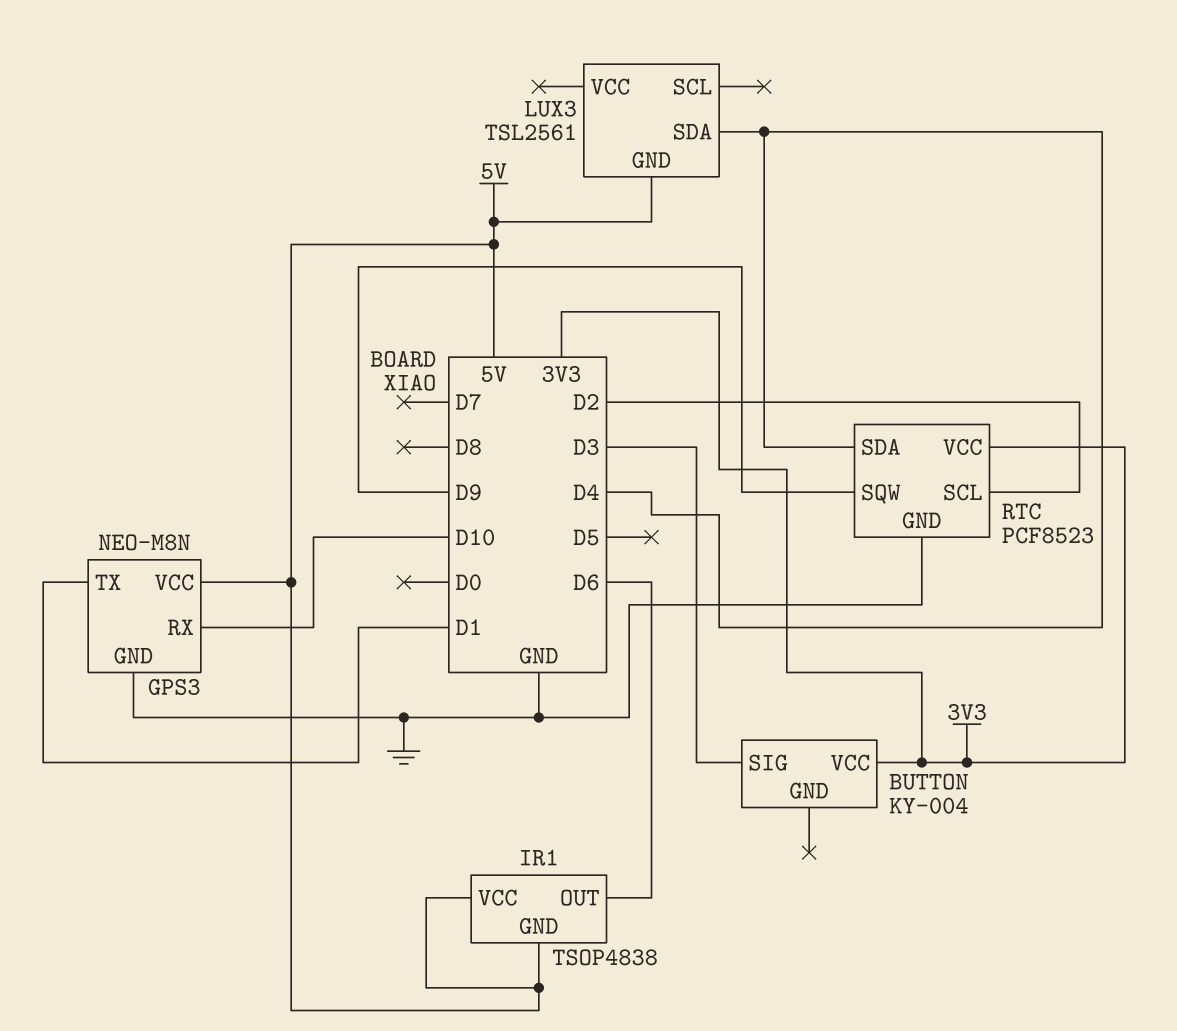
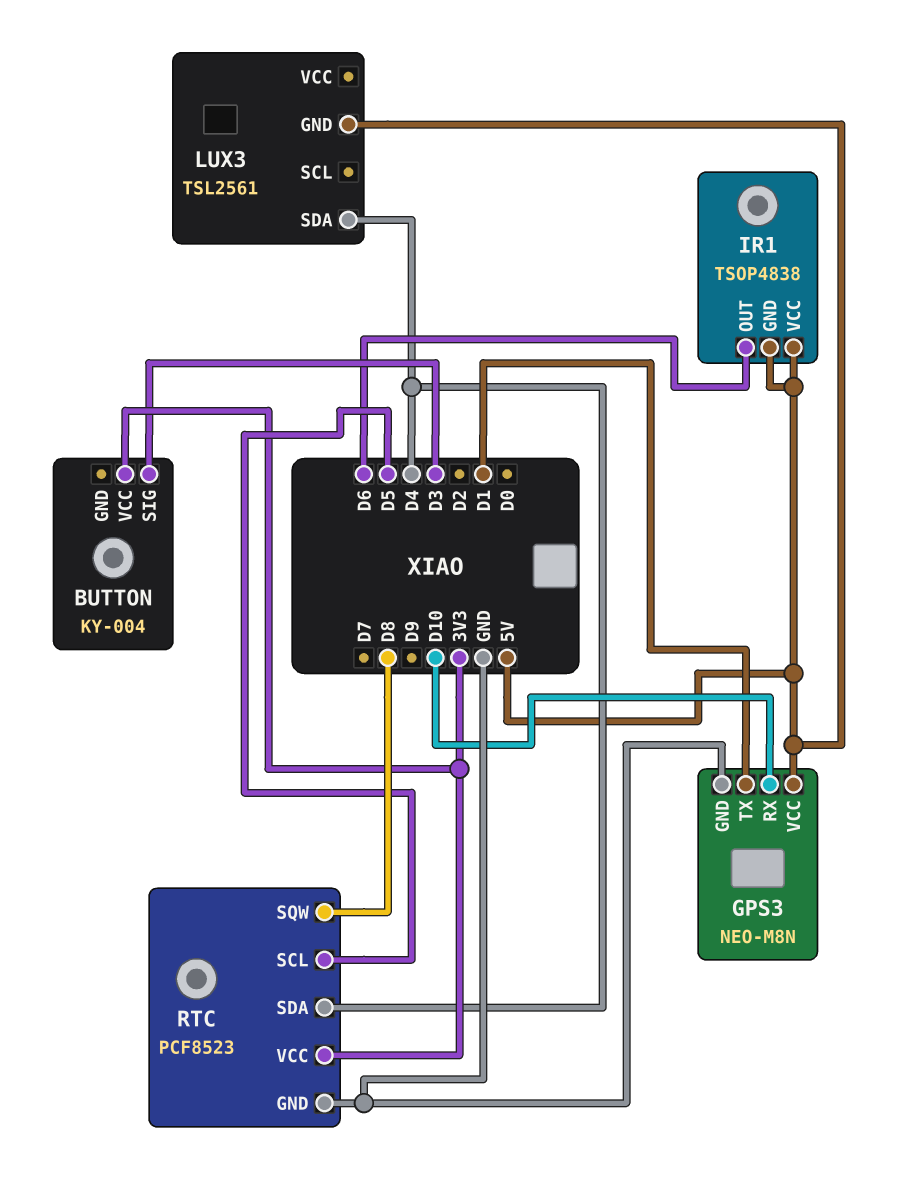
RTC pin SCL: D2 -> D5
RTC pin SQW: D9 -> D8

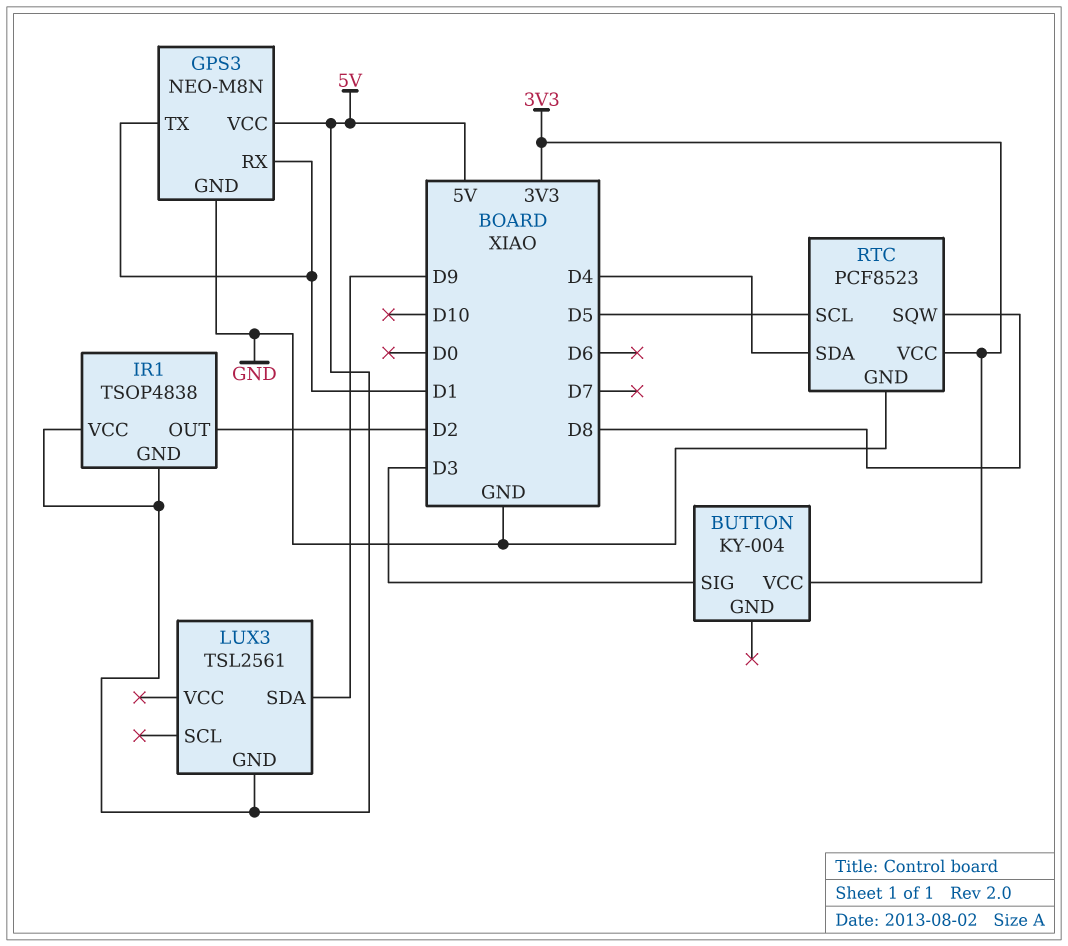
GPS3 pin RX: D10 -> D1
IR1 pin OUT: D6 -> D2
LUX3 pin SDA: D4 -> D9

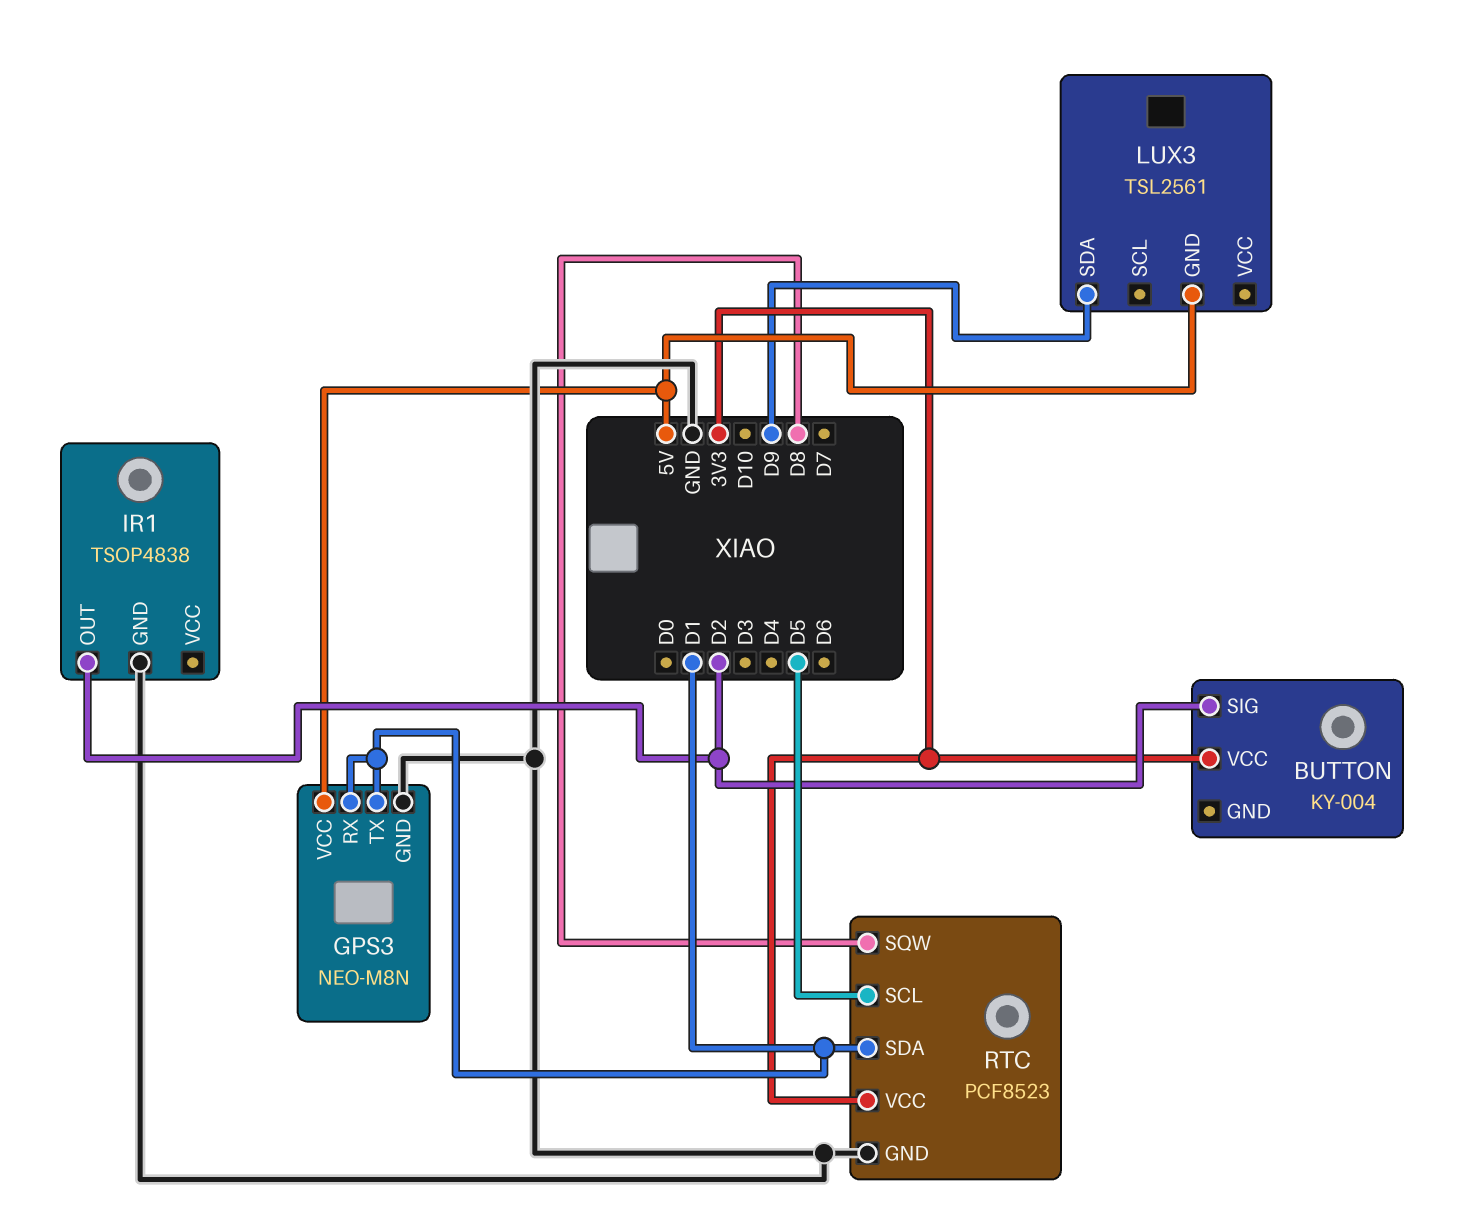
BUTTON pin SIG: D3 -> D2
IR1 pin GND: 5V -> GND
IR1 pin VCC: 5V -> none
RTC pin SDA: D4 -> D1

